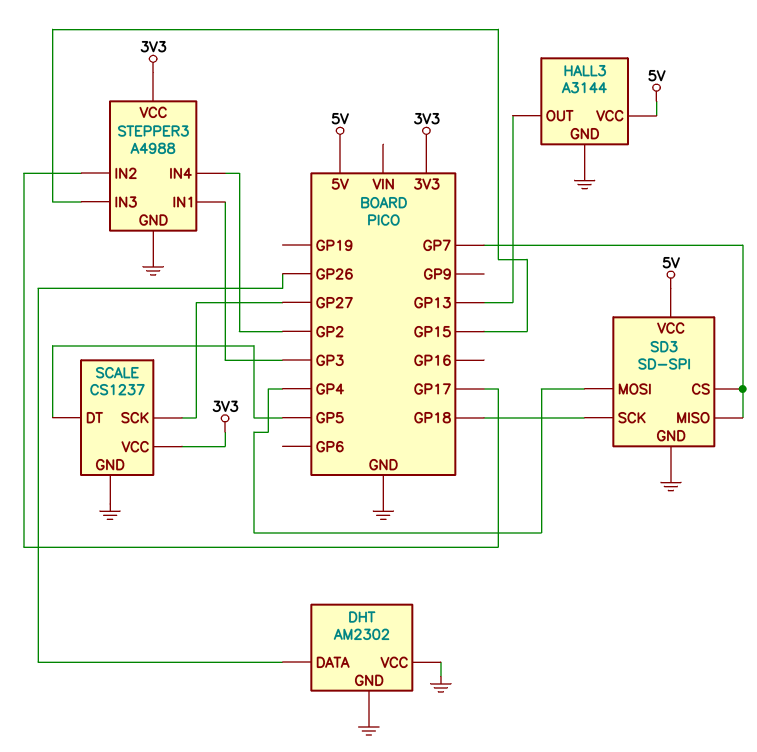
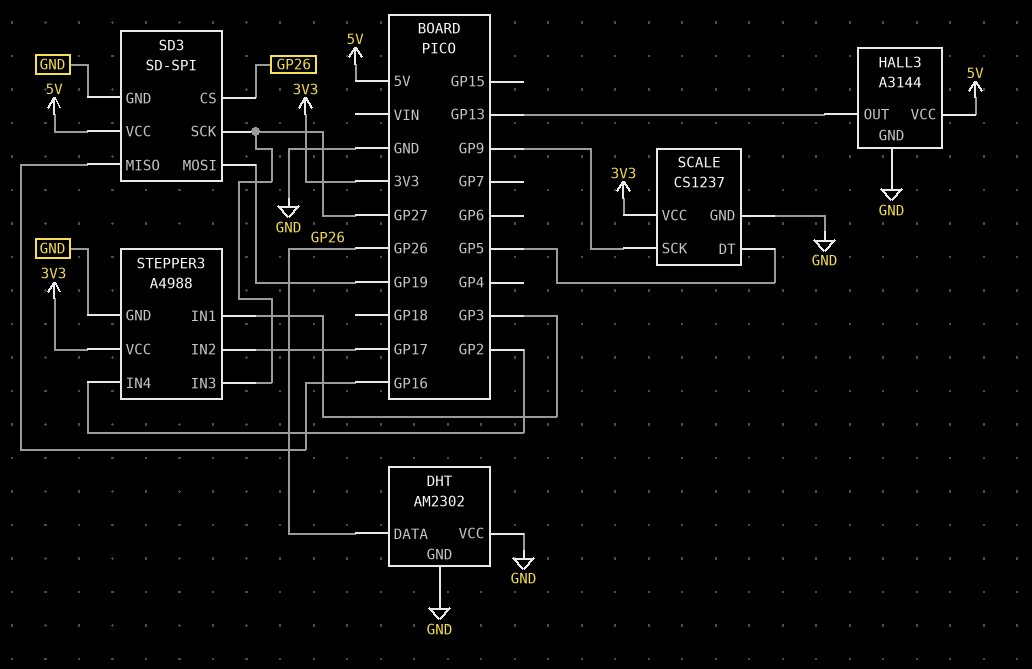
SCALE pin SCK: GP27 -> GP9
SD3 pin CS: GP7 -> GP26
SD3 pin MISO: GP7 -> GP16
SD3 pin MOSI: GP4 -> GP19
SD3 pin SCK: GP18 -> GP27
STEPPER3 pin IN3: GP15 -> GP27

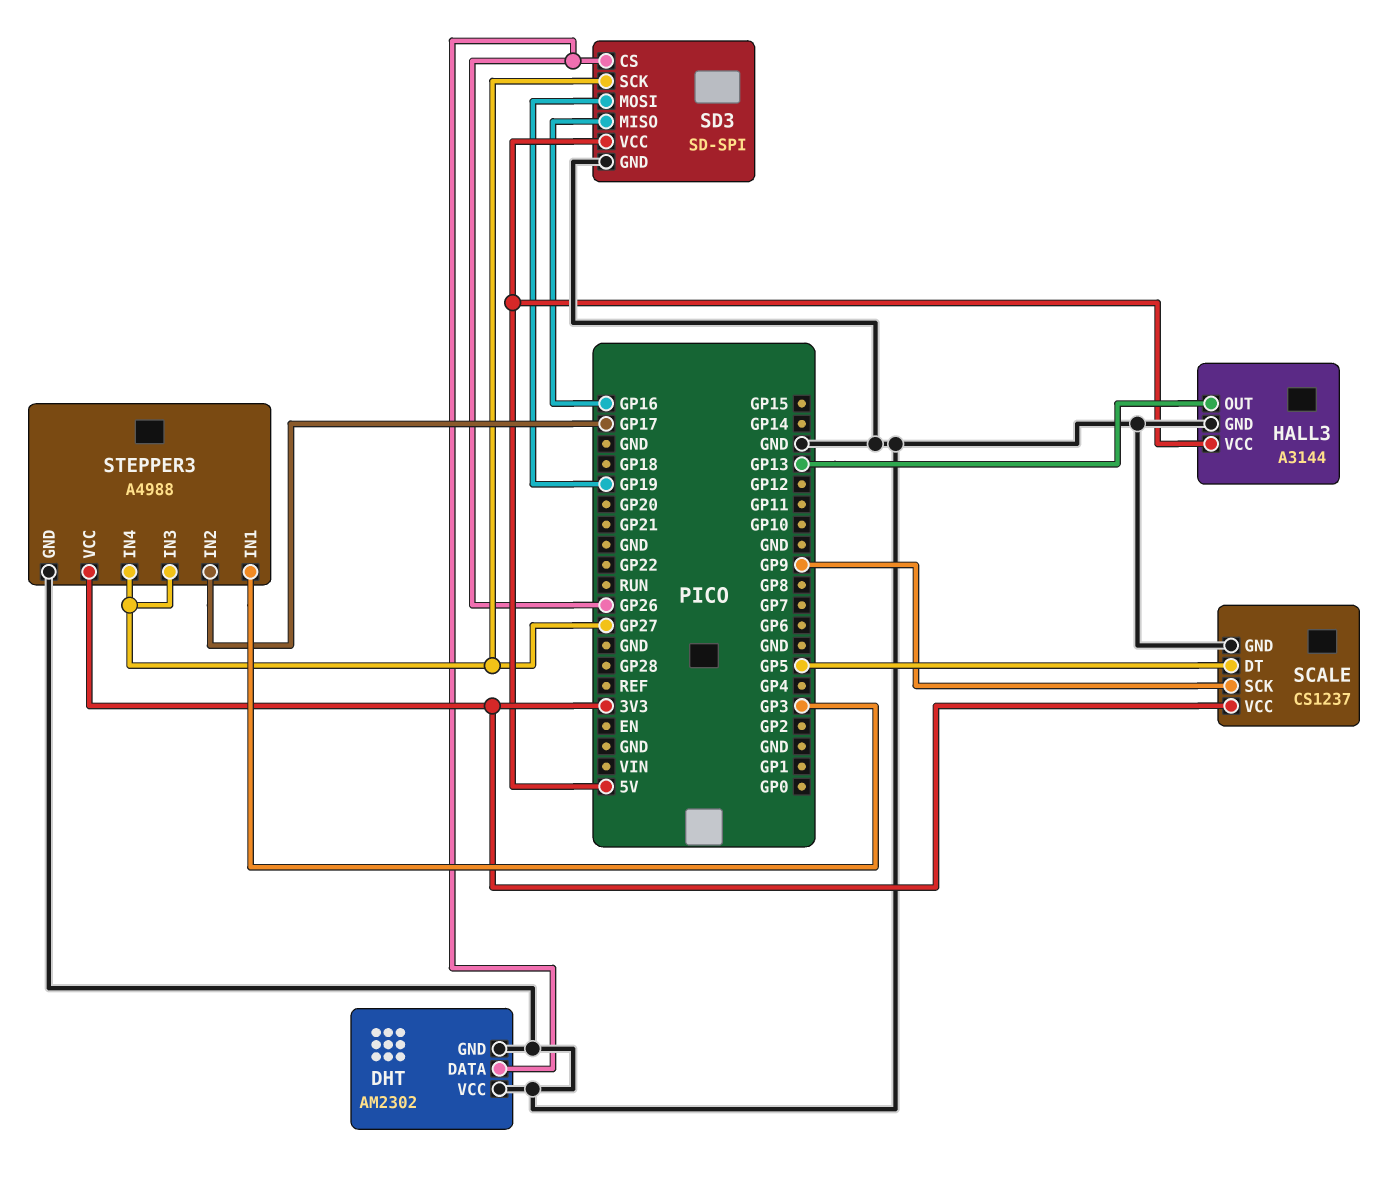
STEPPER3 pin IN4: GP2 -> GP27

